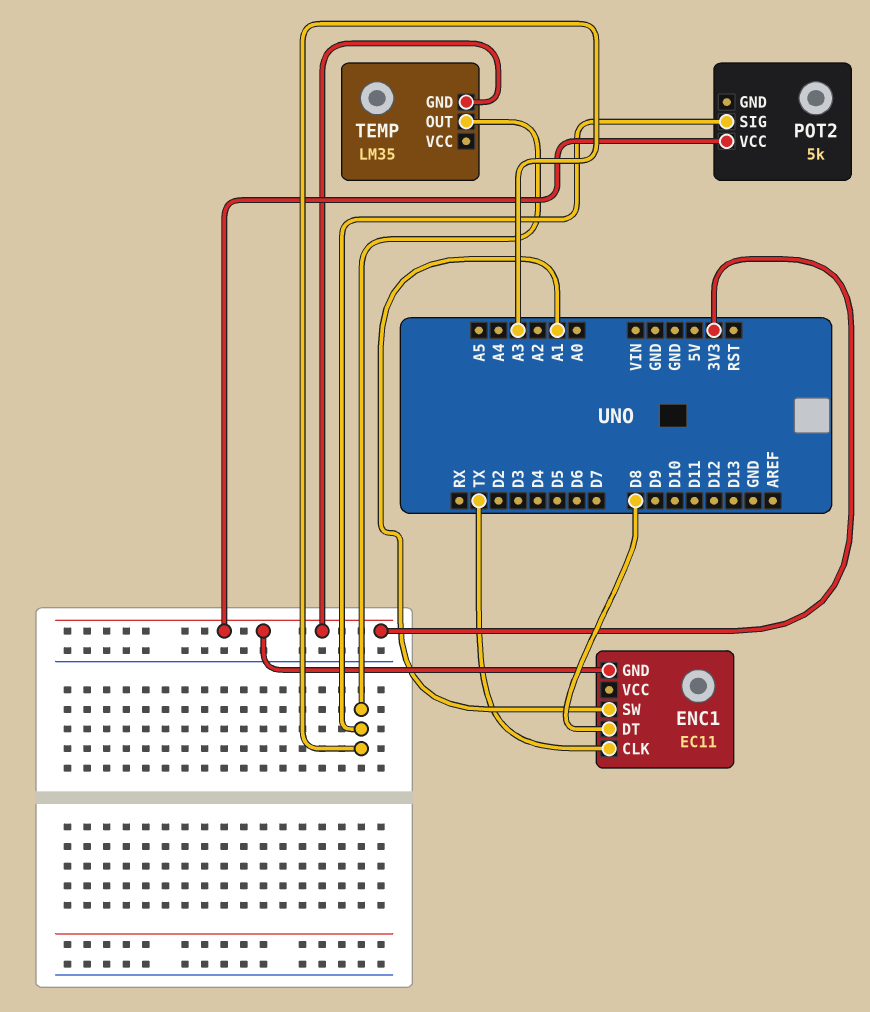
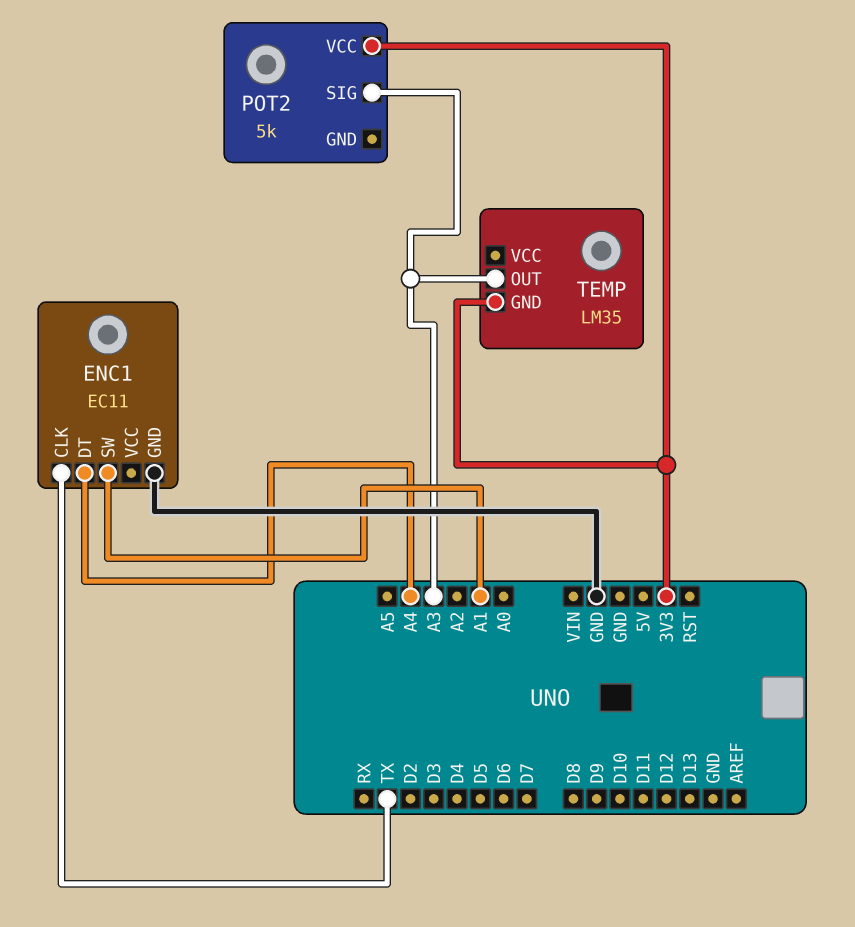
ENC1 pin DT: D8 -> A4
ENC1 pin GND: 3V3 -> GND

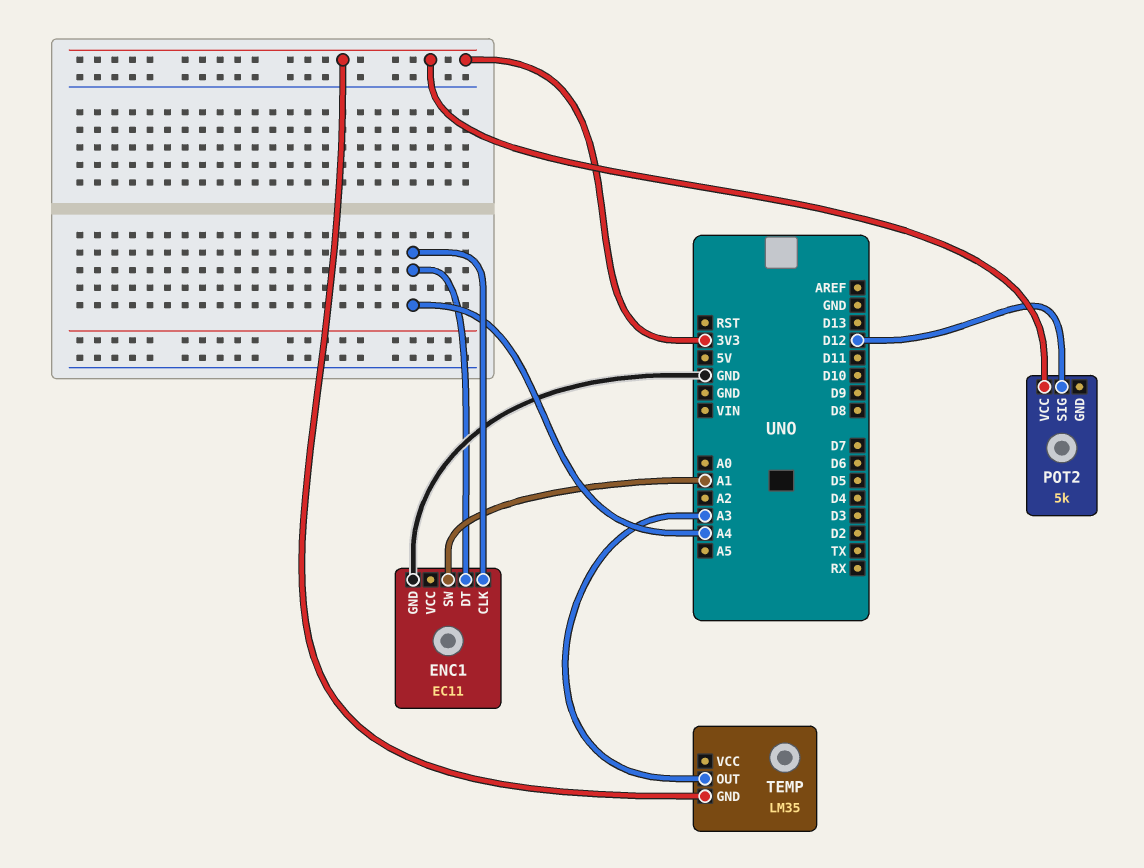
ENC1 pin CLK: TX -> A4
POT2 pin SIG: A3 -> D12

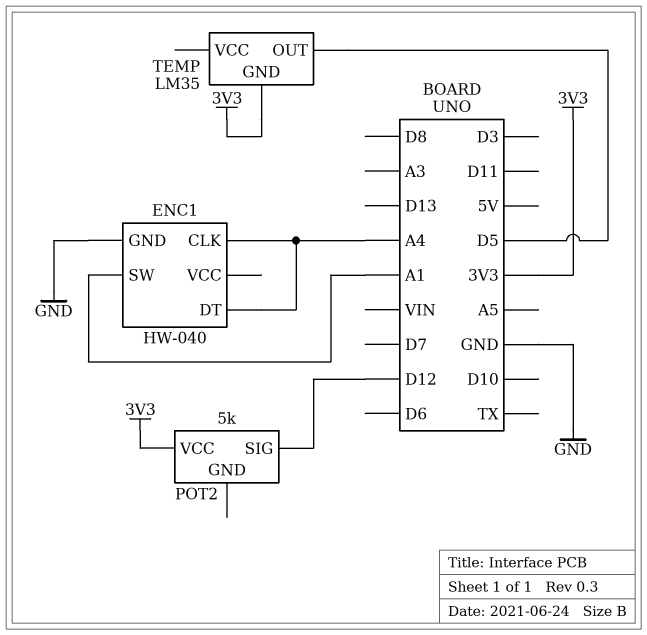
ENC1: EC11 -> HW-040
TEMP pin OUT: A3 -> D5

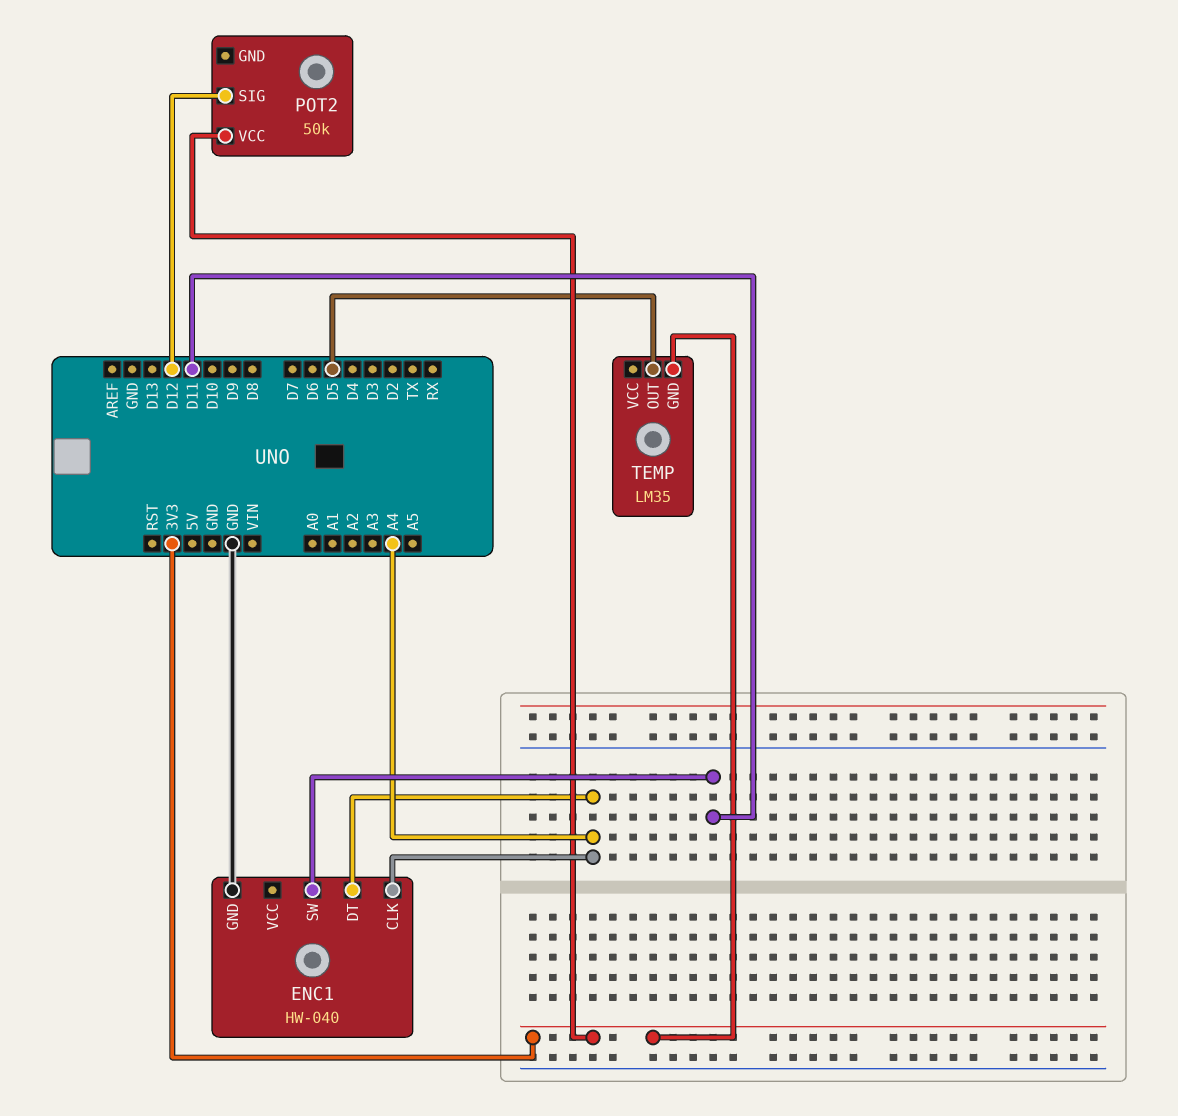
ENC1 pin SW: A1 -> D11
POT2: 5k -> 50k

